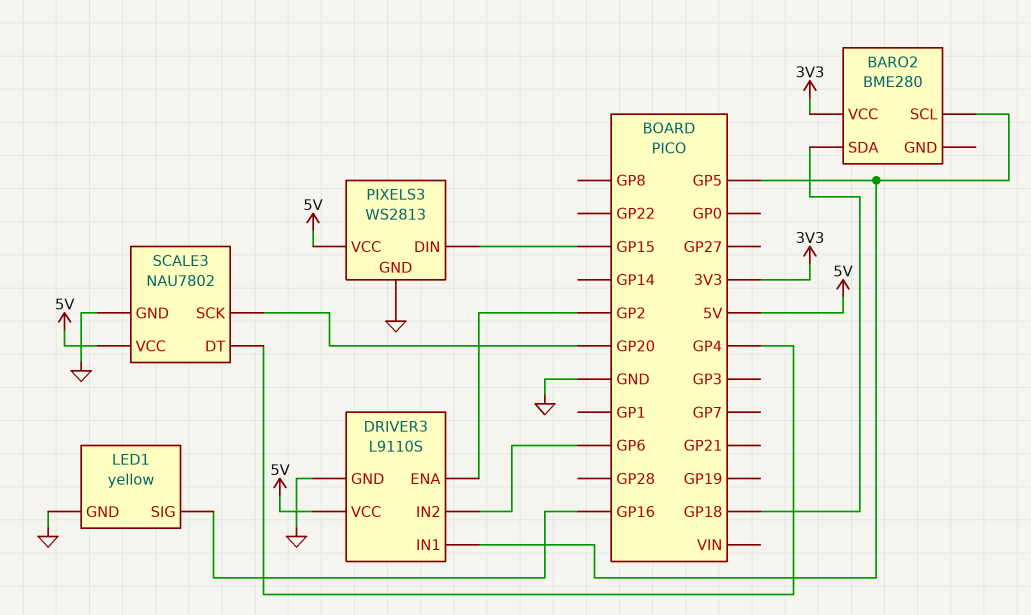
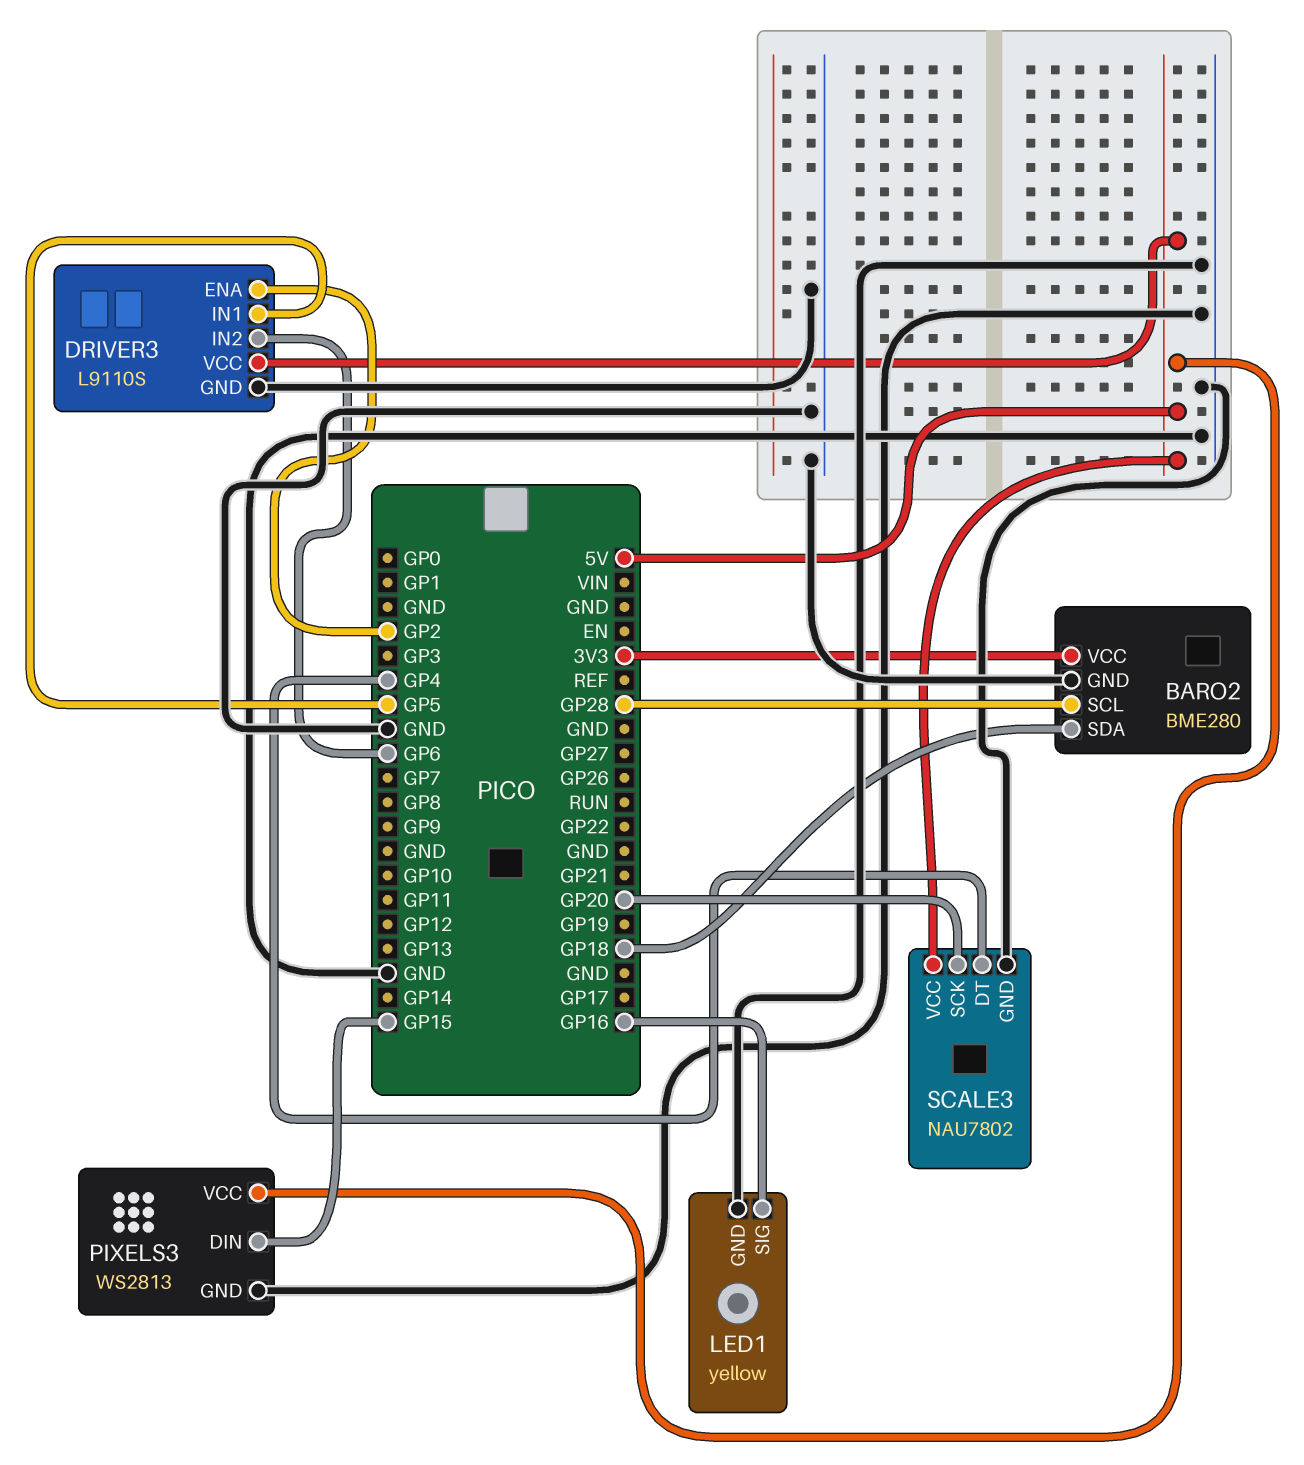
BARO2 pin GND: none -> GND
BARO2 pin SCL: GP5 -> GP28

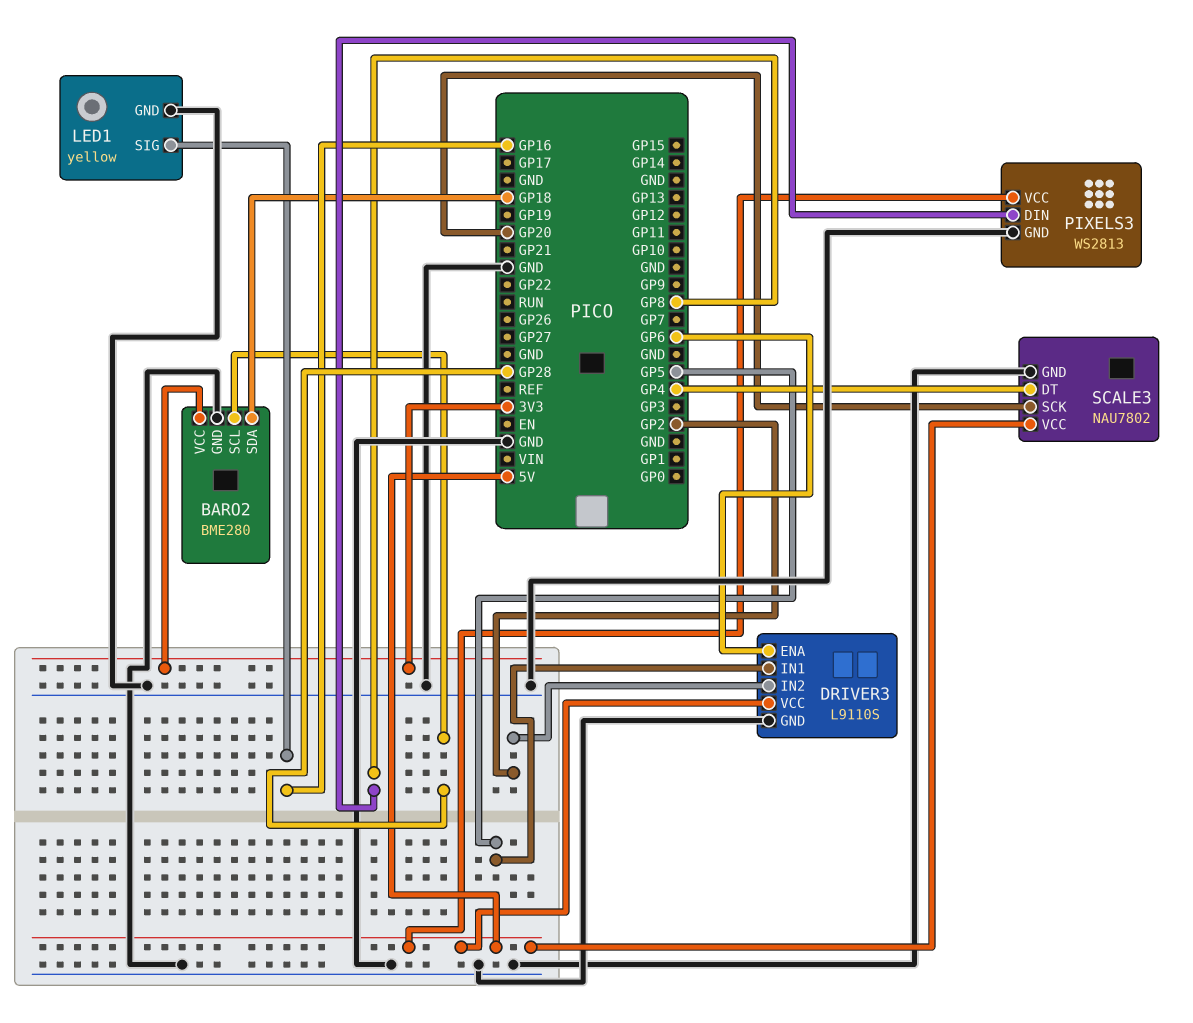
DRIVER3 pin ENA: GP2 -> GP6
DRIVER3 pin IN2: GP6 -> GP2
PIXELS3 pin DIN: GP15 -> GP8

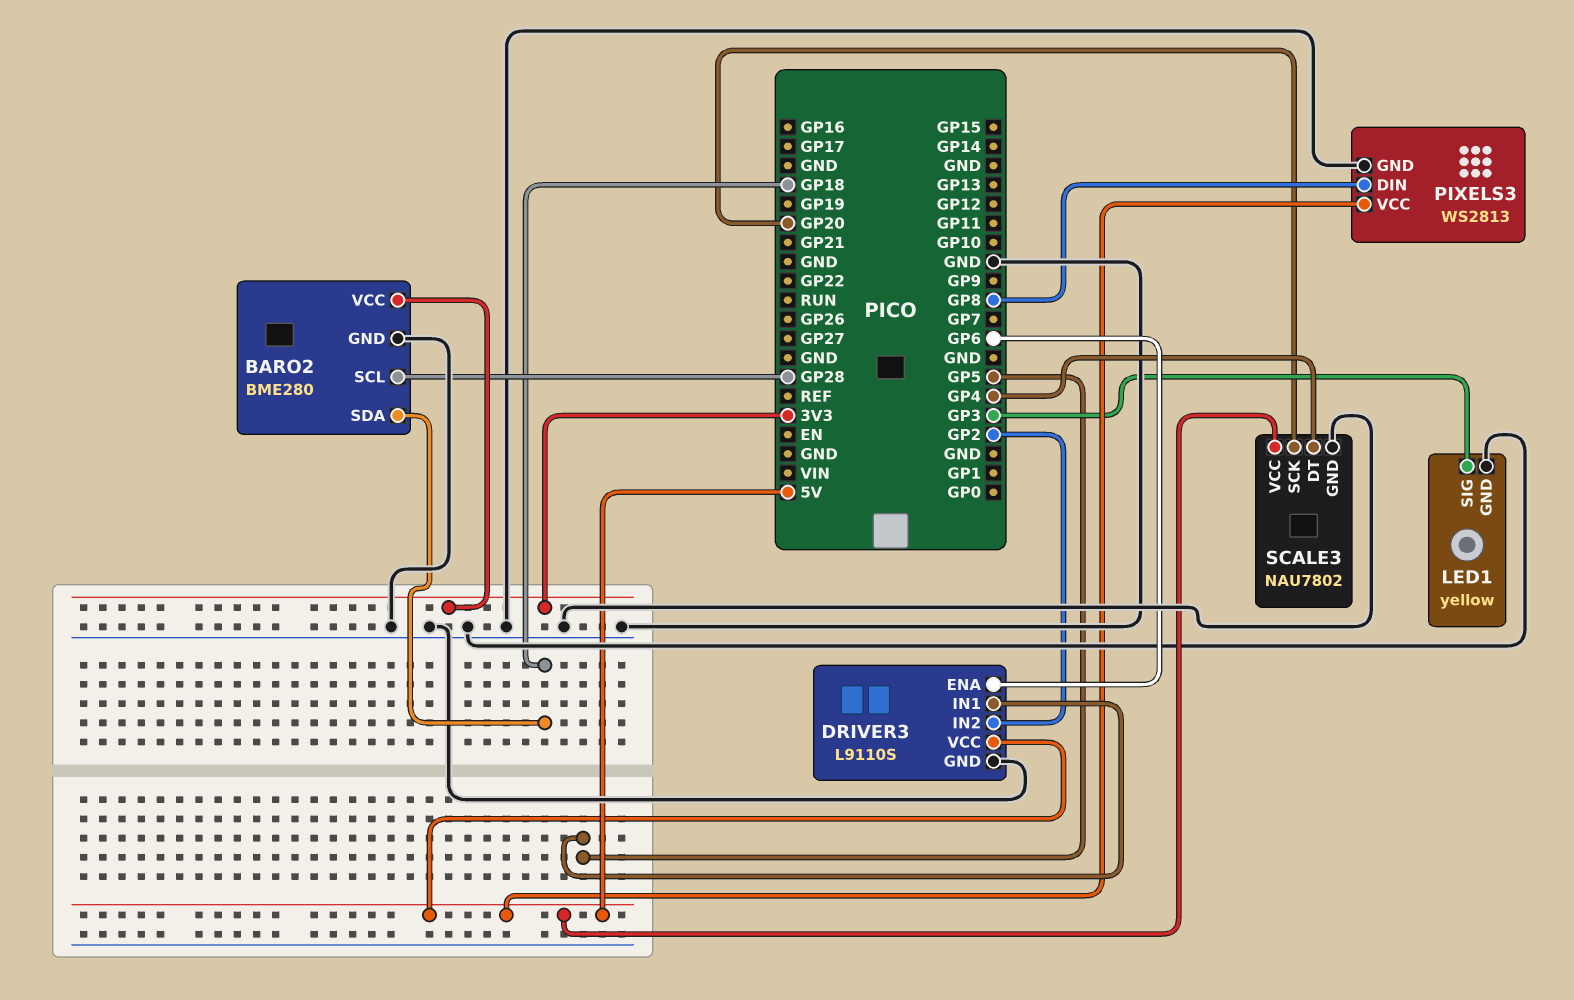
LED1 pin SIG: GP16 -> GP3

